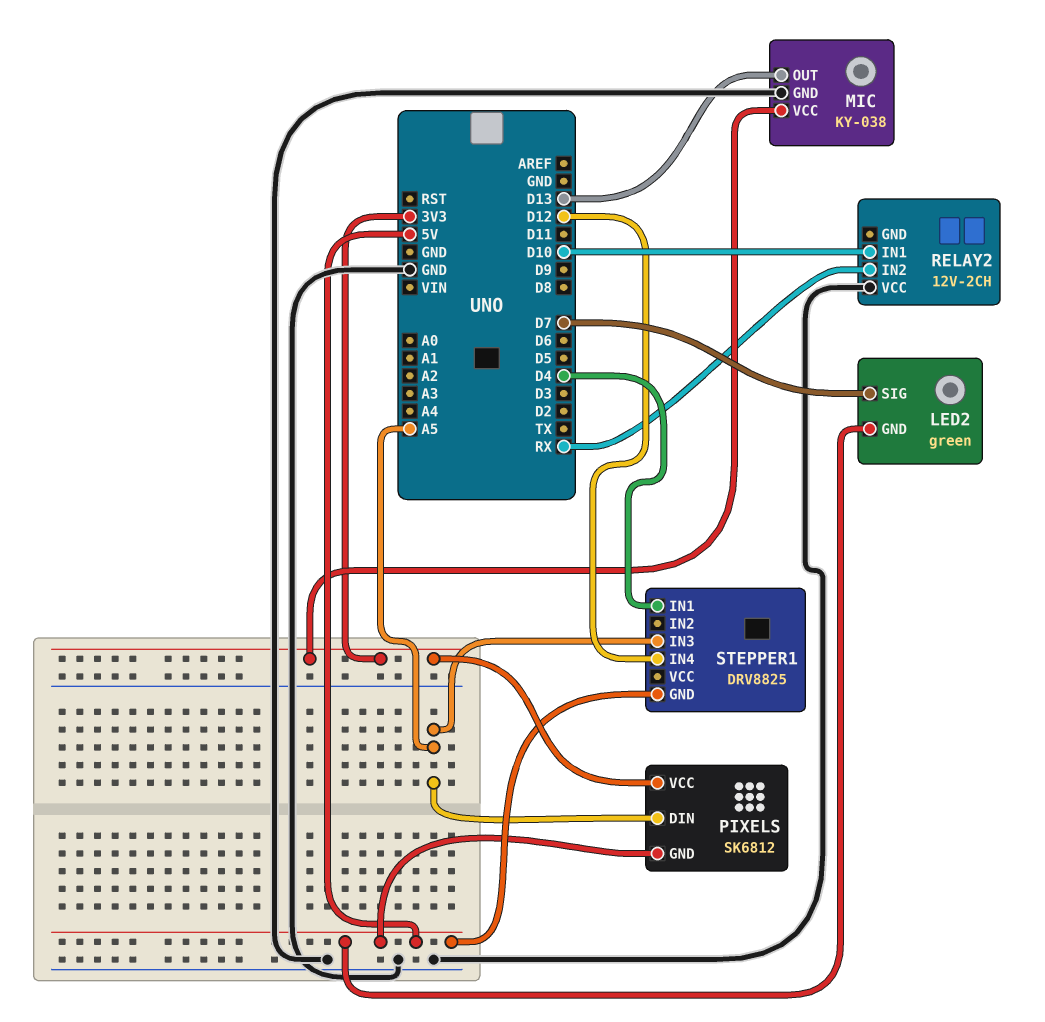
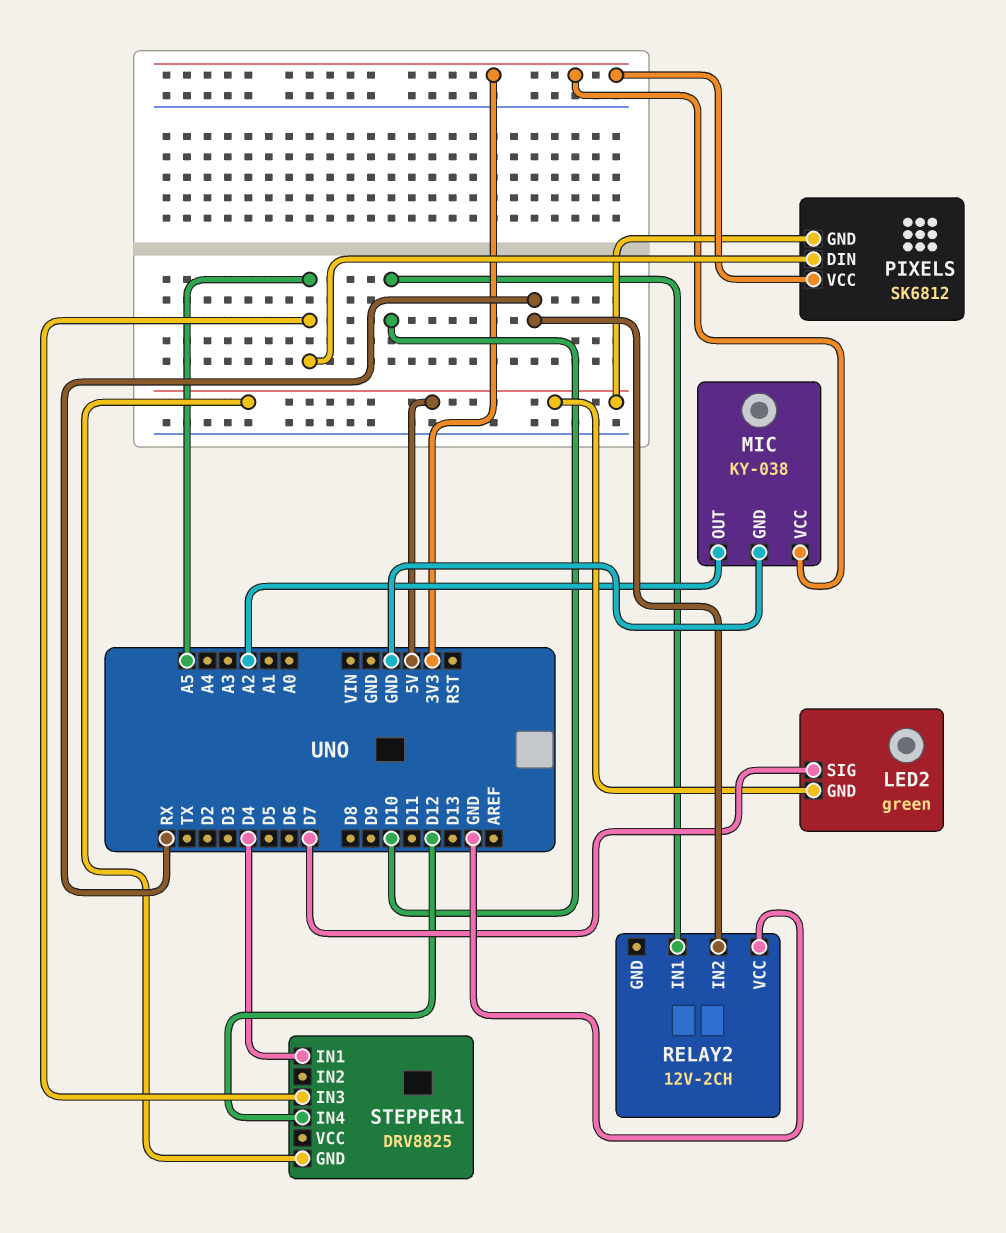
MIC pin OUT: D13 -> A2

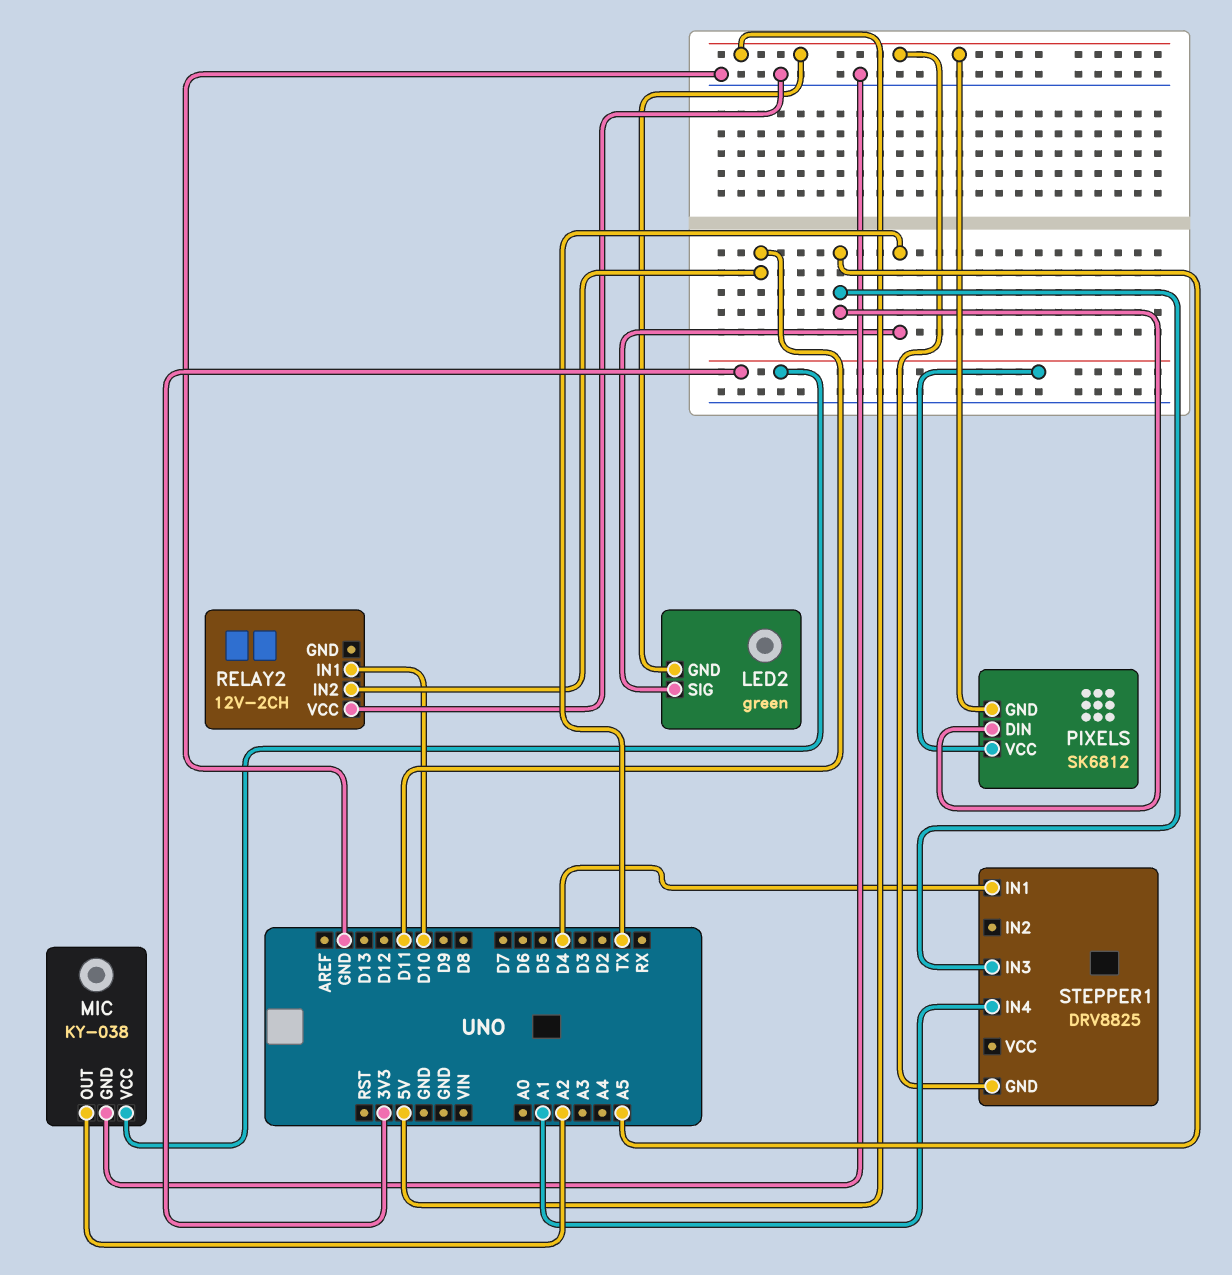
LED2 pin SIG: D7 -> TX
RELAY2 pin IN2: RX -> D11
STEPPER1 pin IN4: D12 -> A1

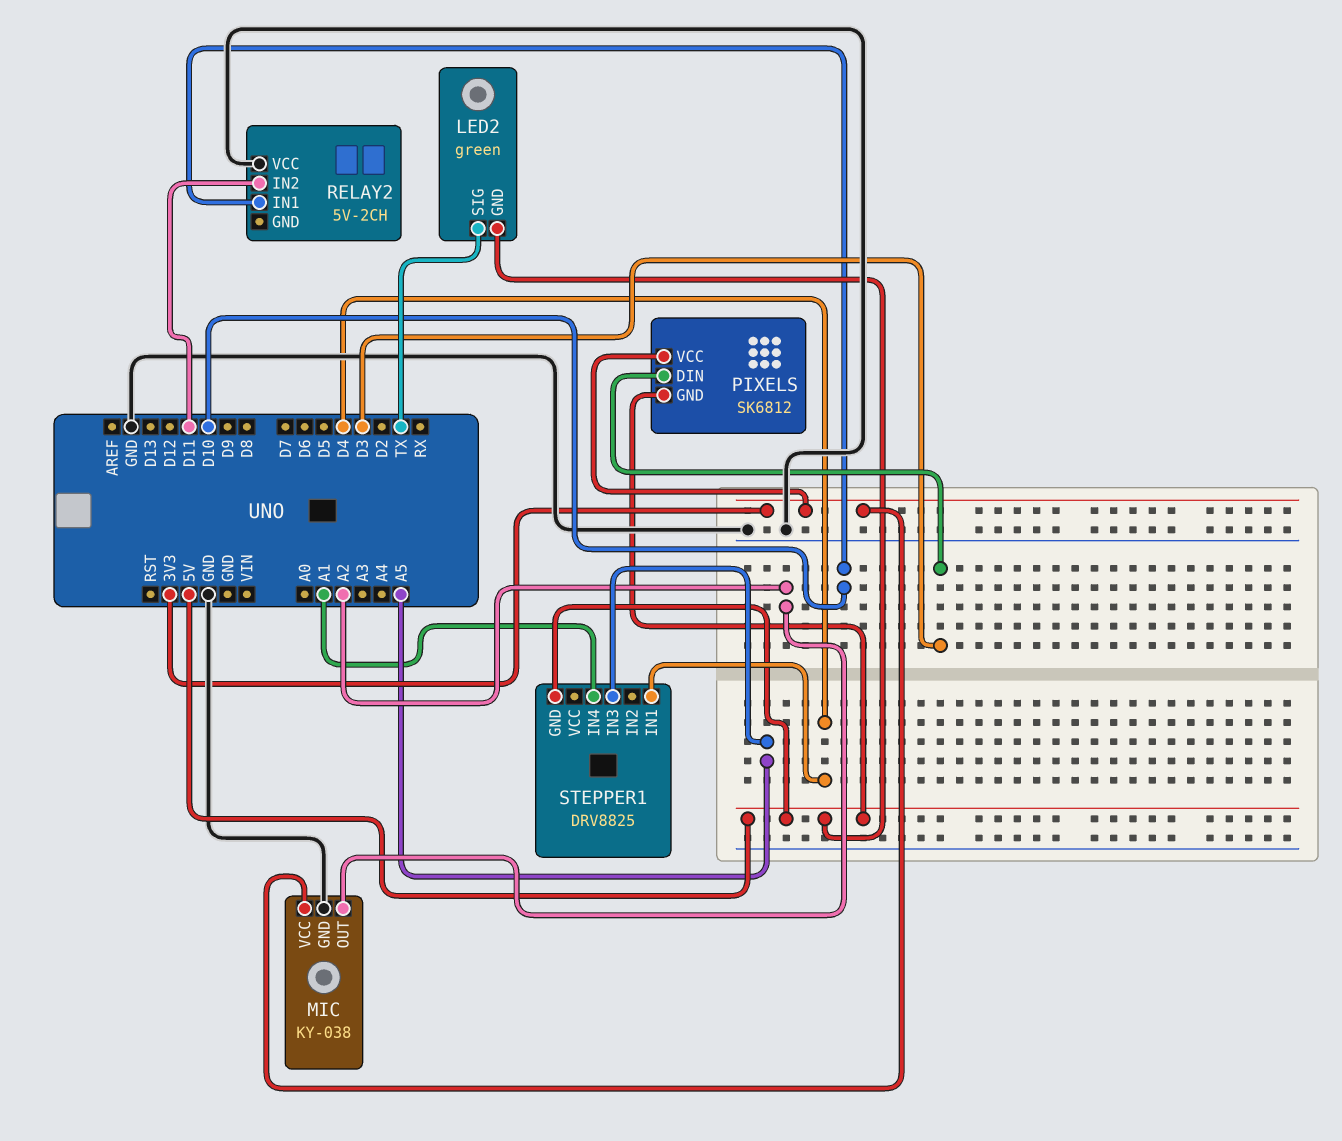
PIXELS pin DIN: A5 -> D3
RELAY2: 12V-2CH -> 5V-2CH

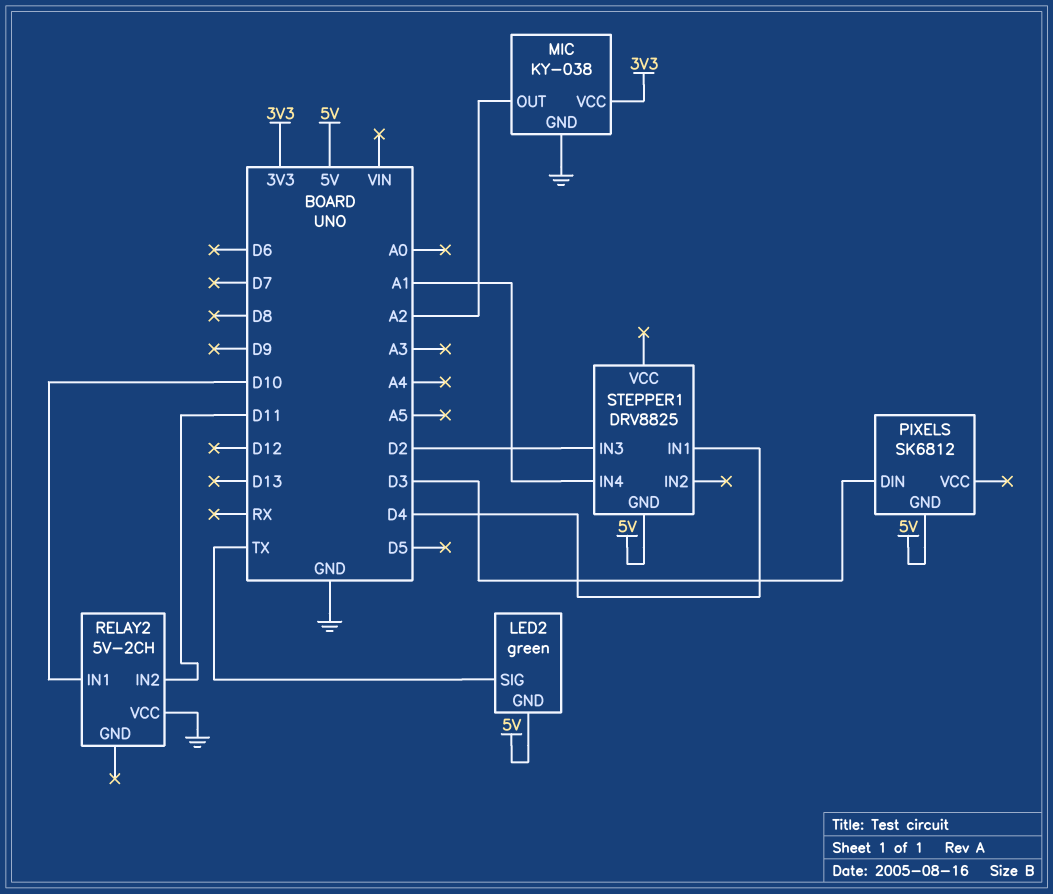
PIXELS pin VCC: 3V3 -> none
STEPPER1 pin IN3: A5 -> D2

